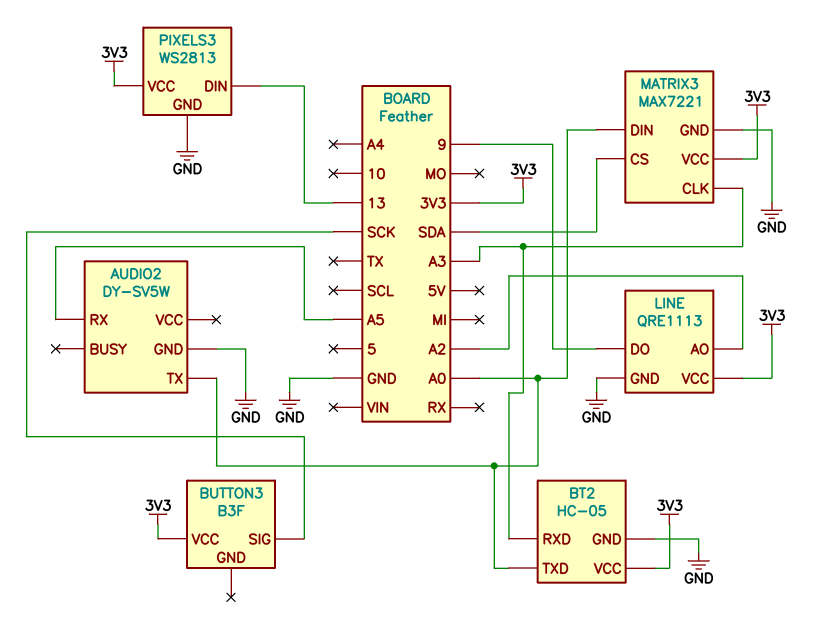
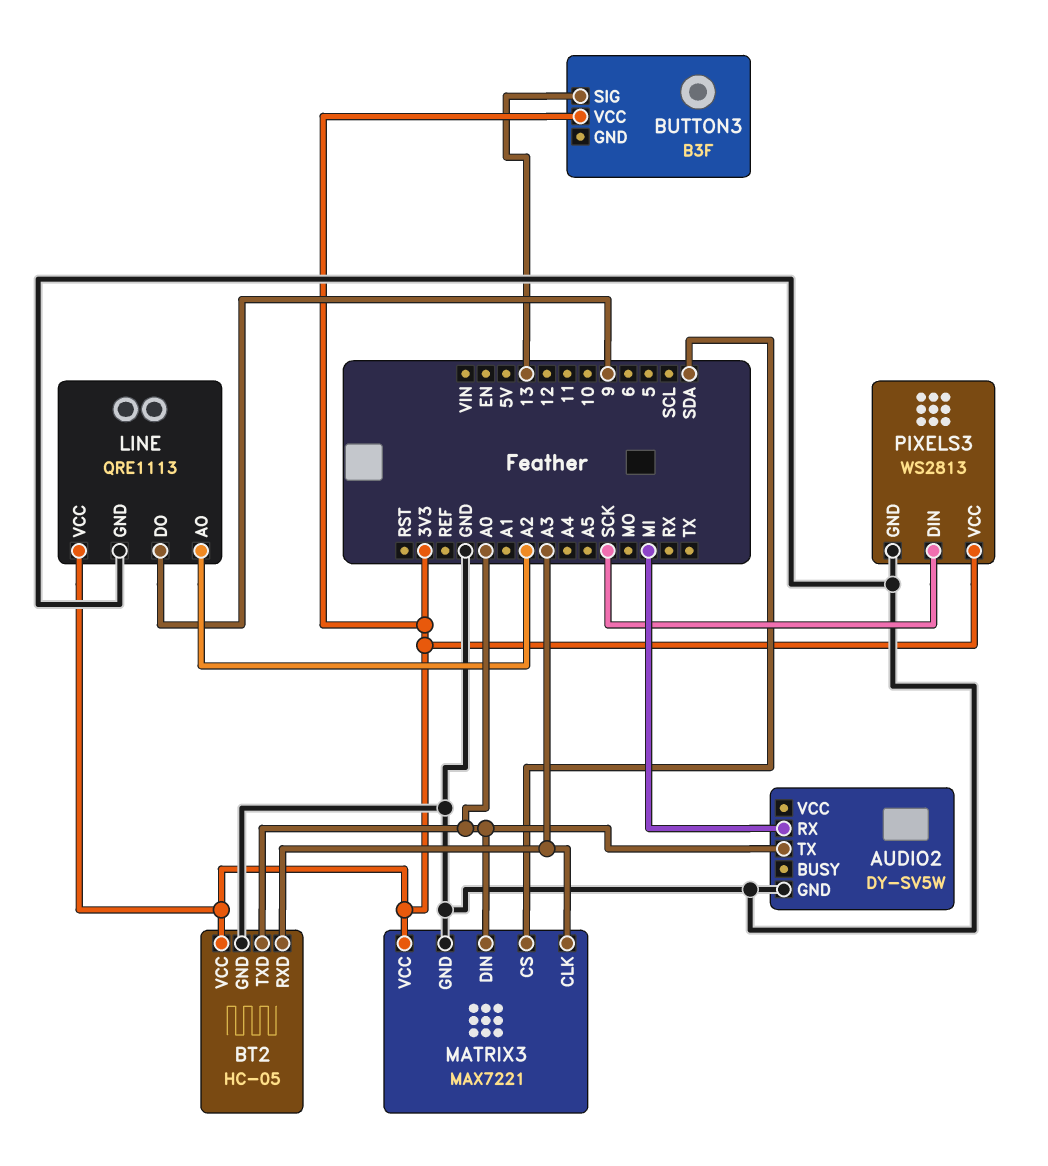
AUDIO2 pin RX: A5 -> MI
BUTTON3 pin SIG: SCK -> 13
PIXELS3 pin DIN: 13 -> SCK

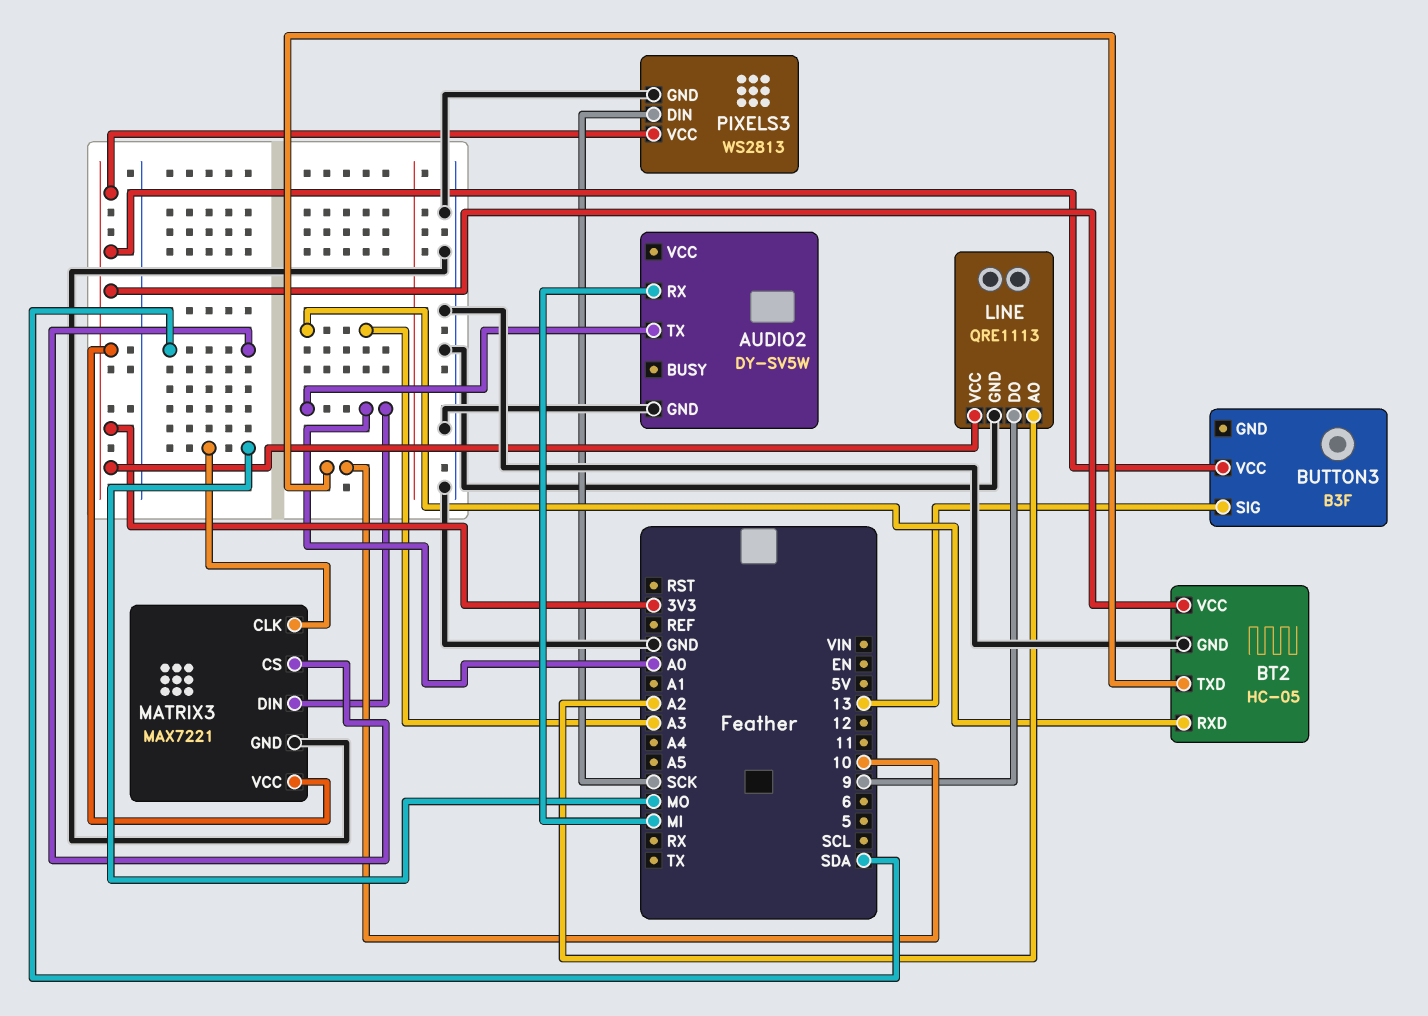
BT2 pin TXD: A0 -> 10
MATRIX3 pin CLK: A3 -> MO

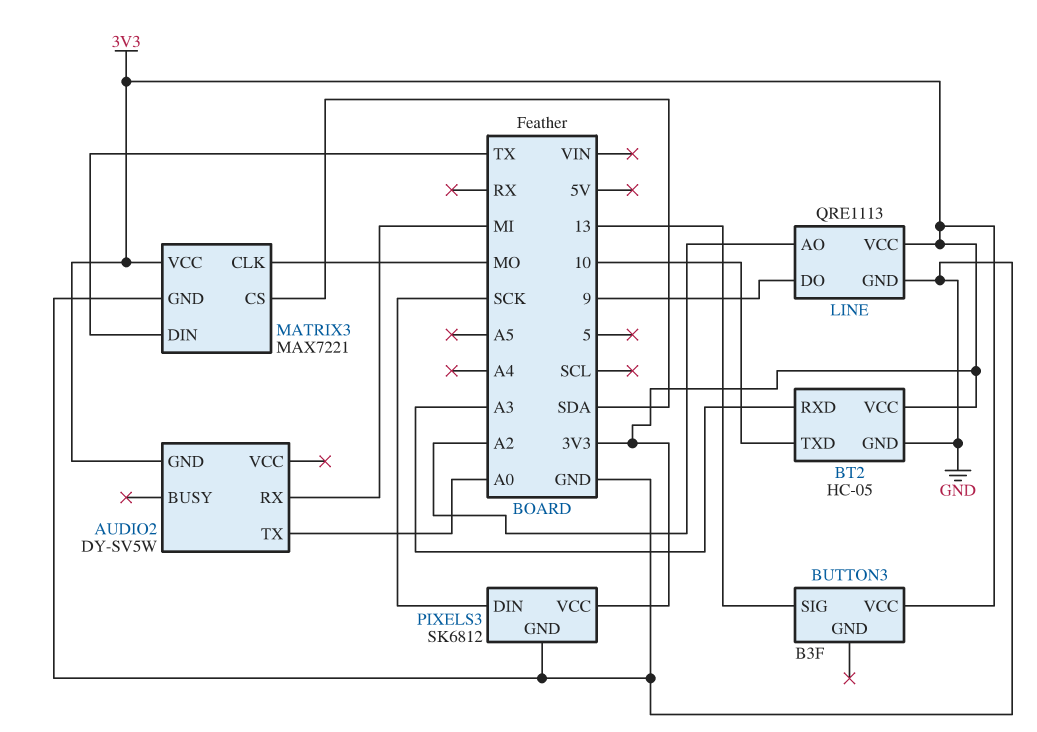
AUDIO2 pin GND: GND -> 3V3
MATRIX3 pin DIN: A0 -> TX
PIXELS3: WS2813 -> SK6812

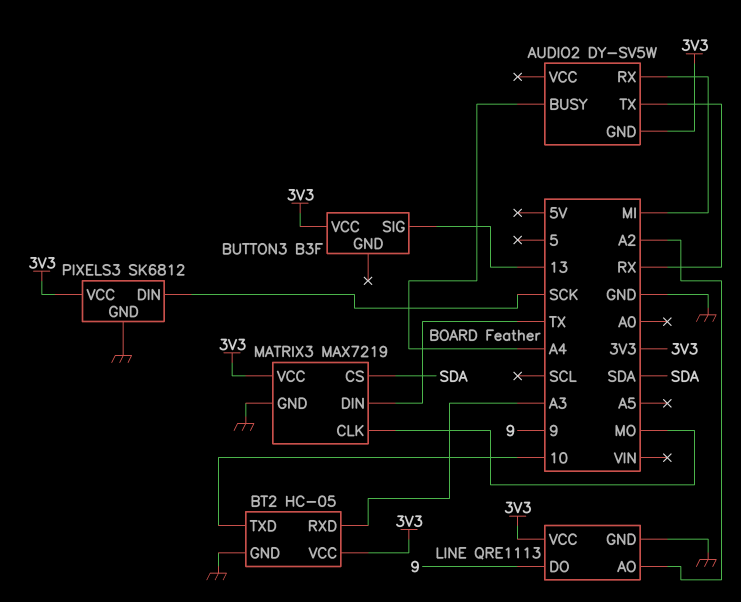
AUDIO2 pin BUSY: none -> A4
AUDIO2 pin TX: A0 -> RX
MATRIX3: MAX7221 -> MAX7219

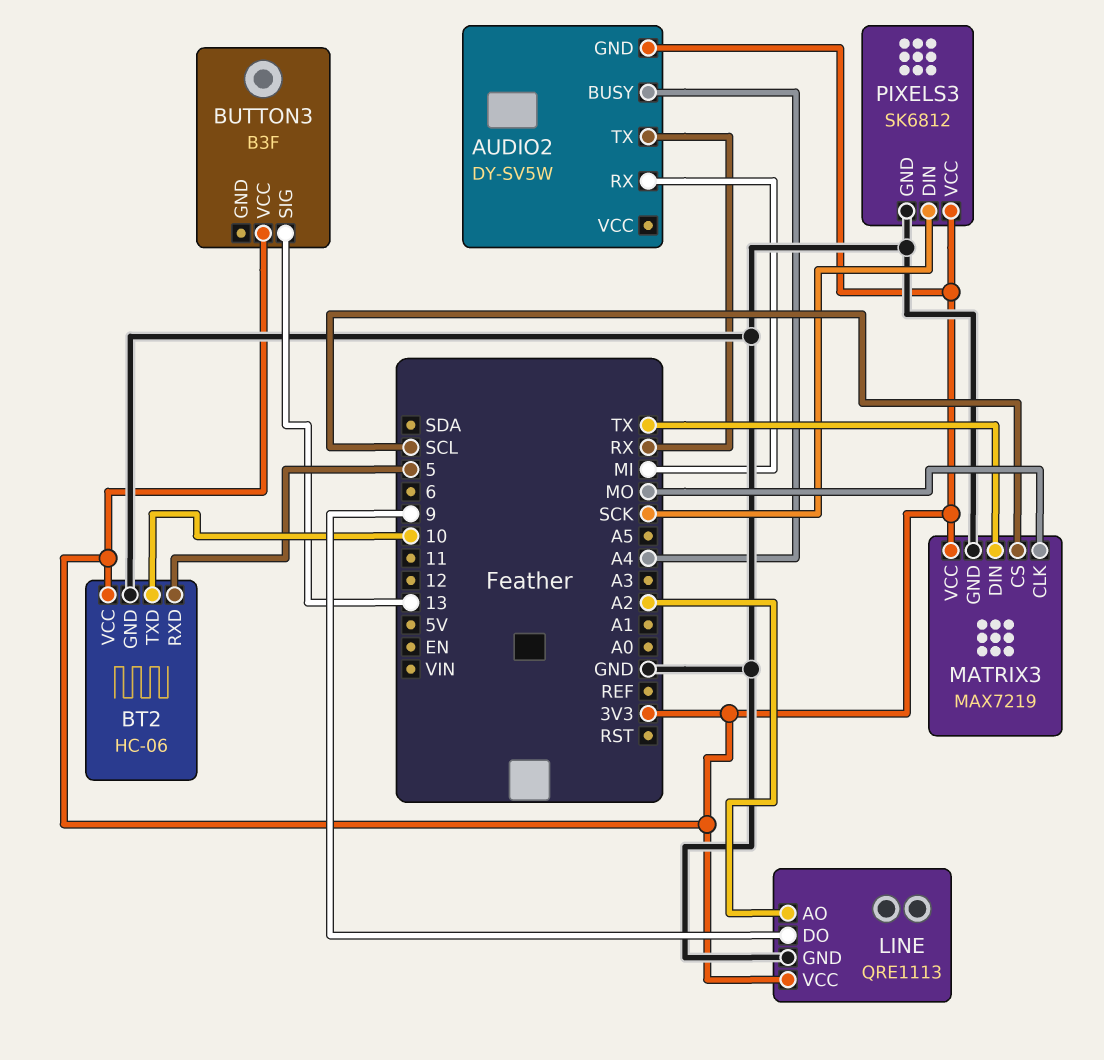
BT2: HC-05 -> HC-06
BT2 pin RXD: A3 -> 5
MATRIX3 pin CS: SDA -> SCL

